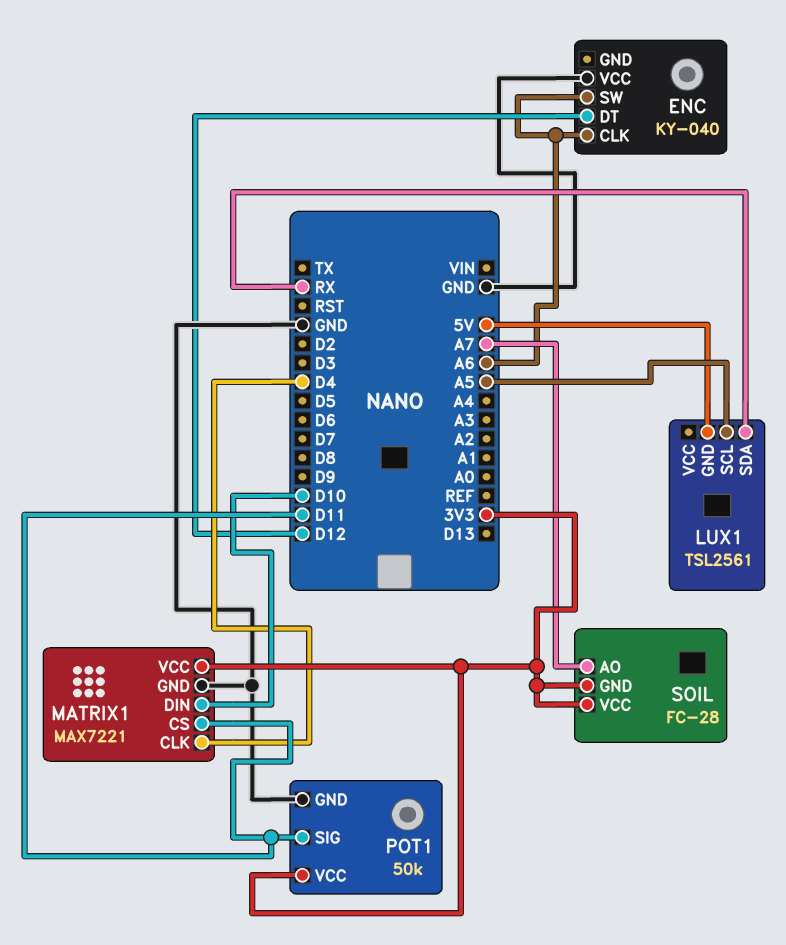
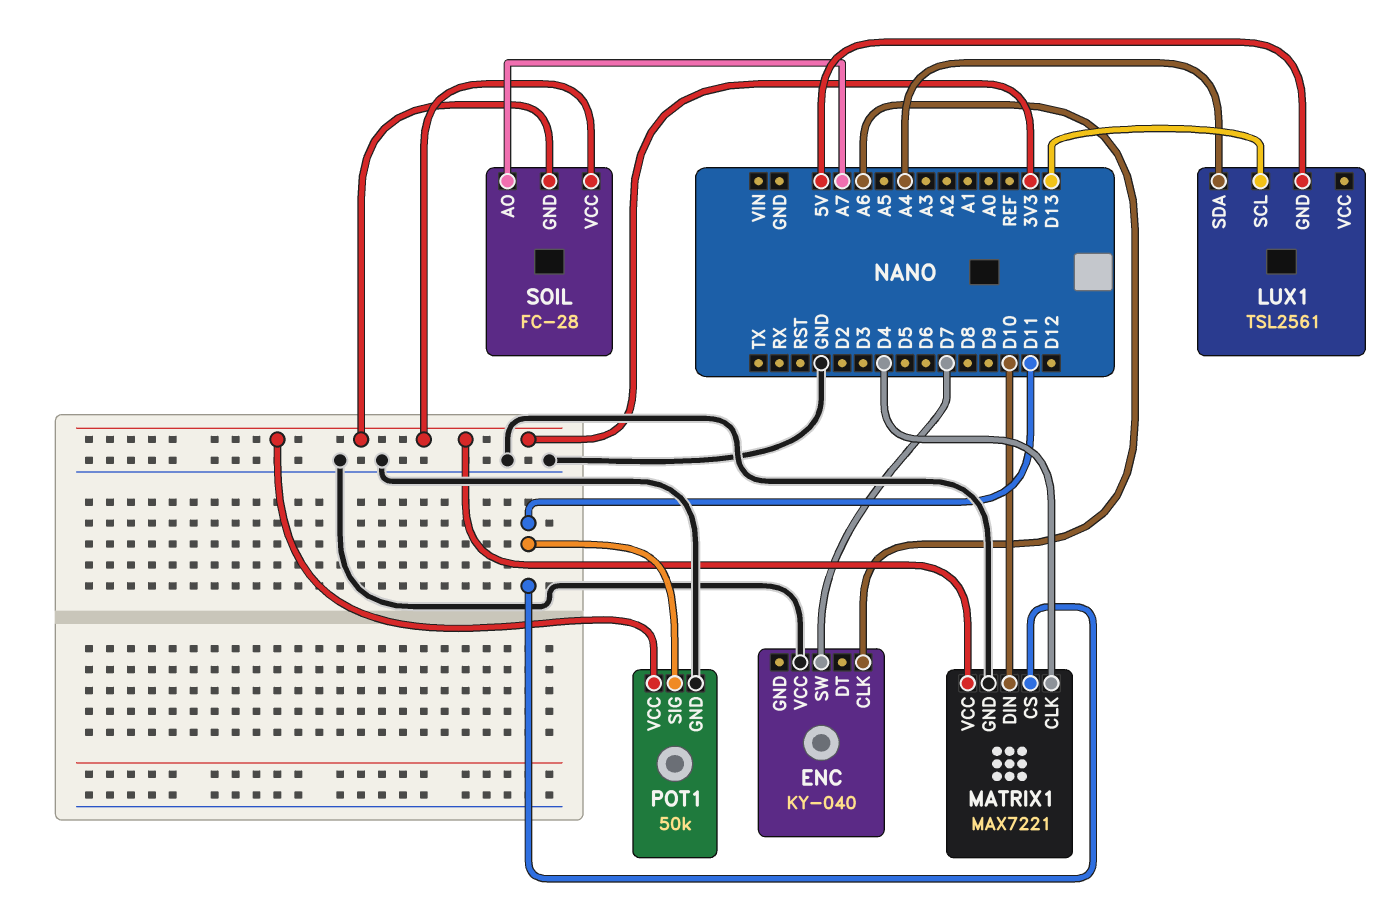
ENC pin DT: D12 -> none
ENC pin SW: A6 -> D7
LUX1 pin SCL: A5 -> D13
LUX1 pin SDA: RX -> A4

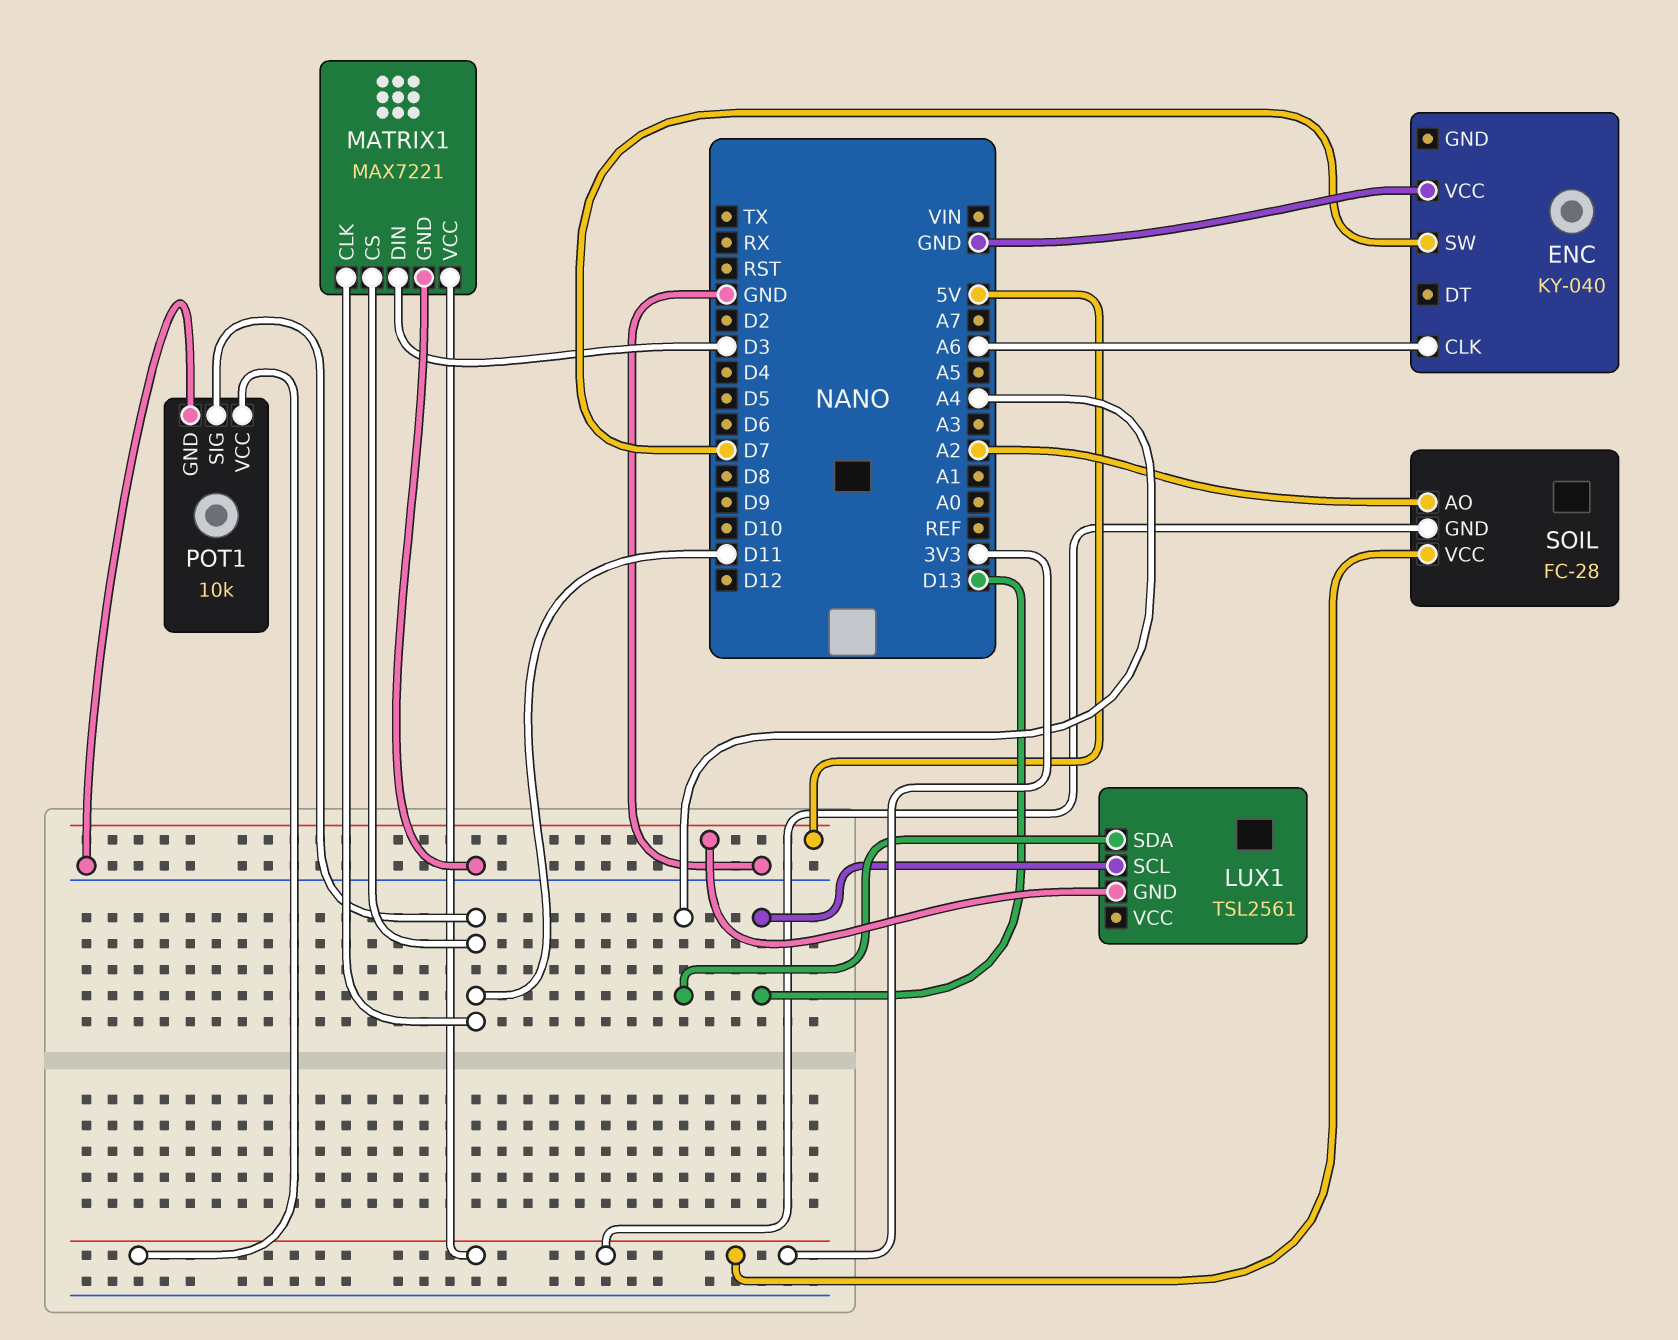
MATRIX1 pin CLK: D4 -> D11
MATRIX1 pin DIN: D10 -> D3
POT1: 50k -> 10k
SOIL pin AO: A7 -> A2

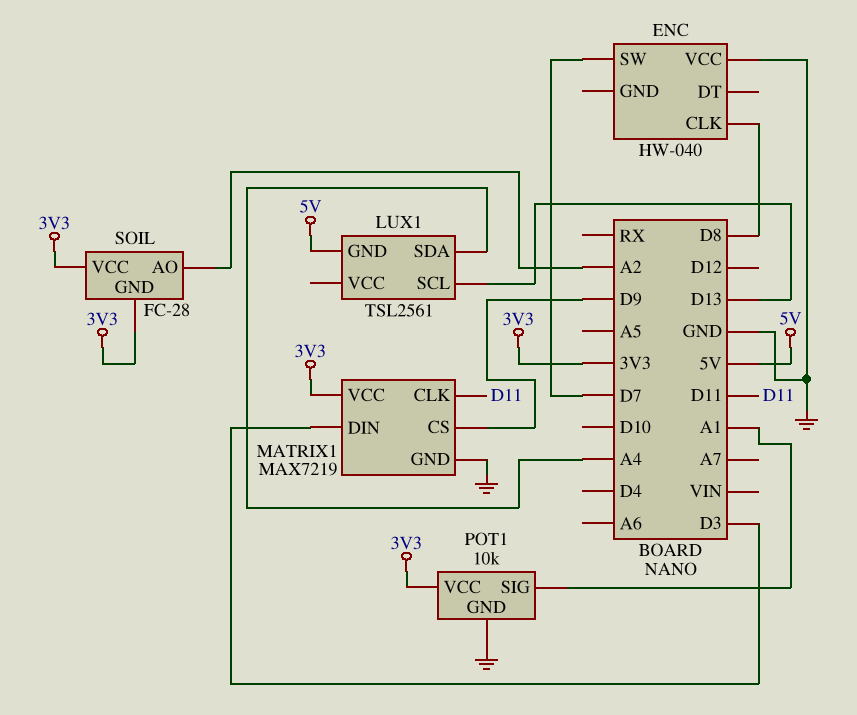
ENC: KY-040 -> HW-040
ENC pin CLK: A6 -> D8
MATRIX1: MAX7221 -> MAX7219
MATRIX1 pin CS: D11 -> D9
POT1 pin SIG: D11 -> A1

